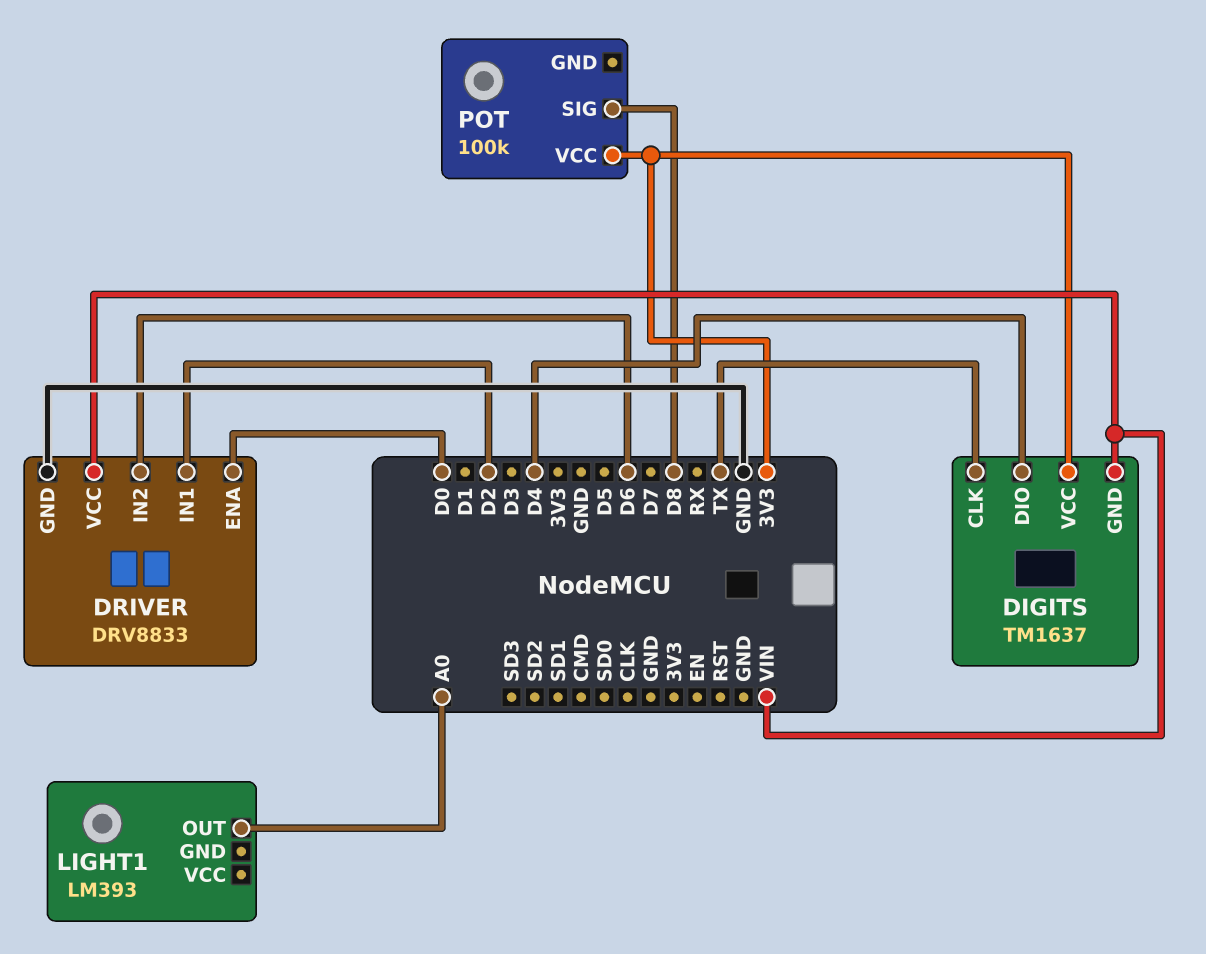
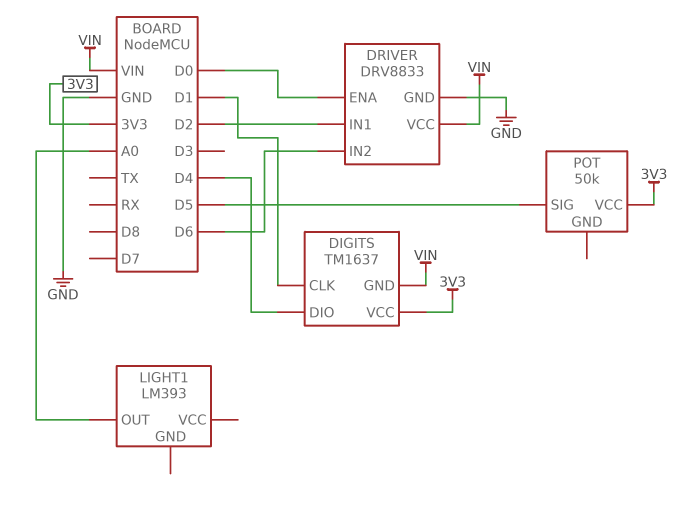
DIGITS pin CLK: TX -> D1
POT: 100k -> 50k
POT pin SIG: D8 -> D5

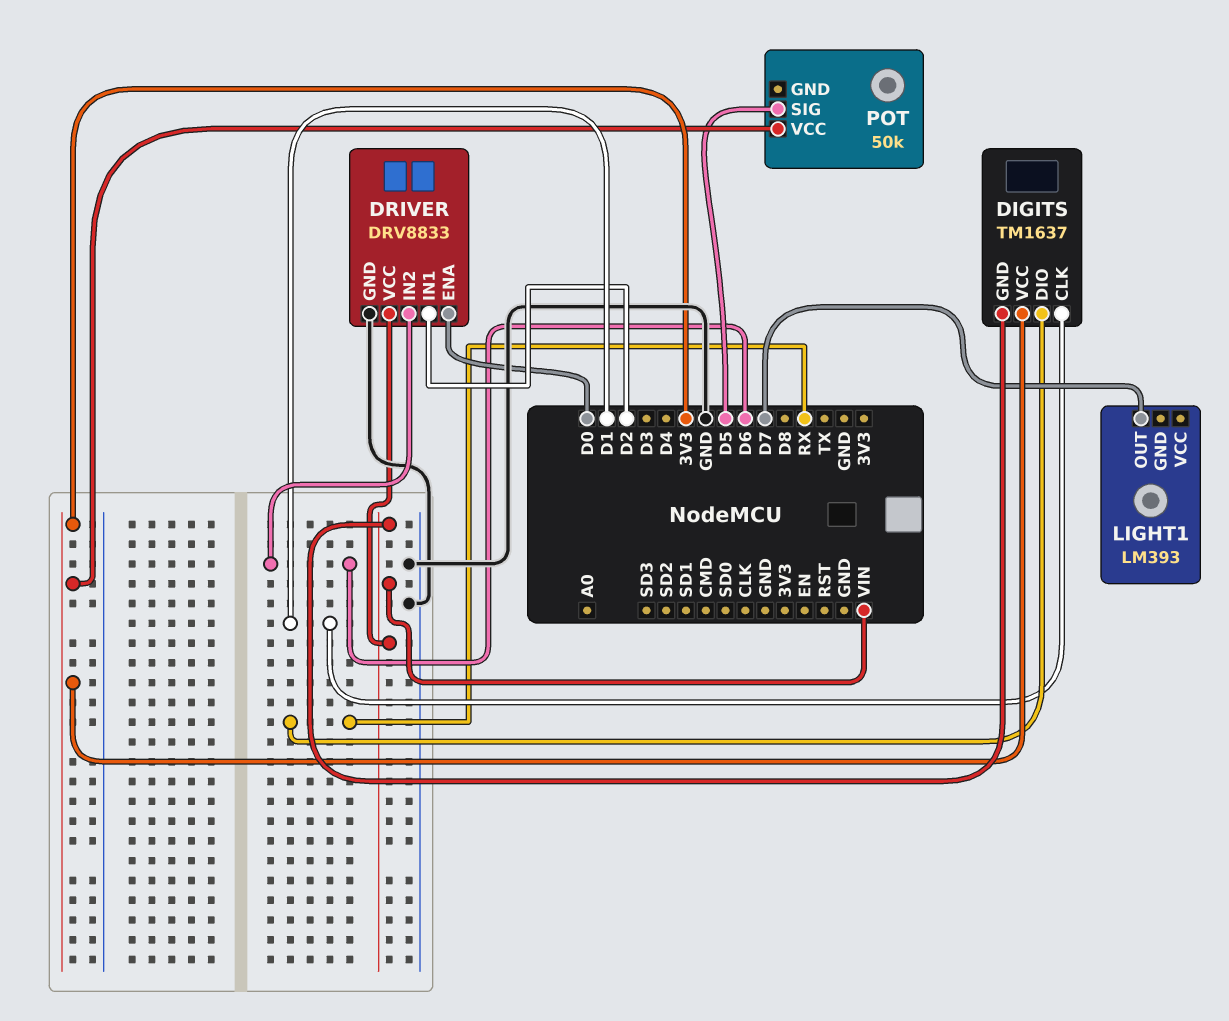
DIGITS pin DIO: D4 -> RX
LIGHT1 pin OUT: A0 -> D7

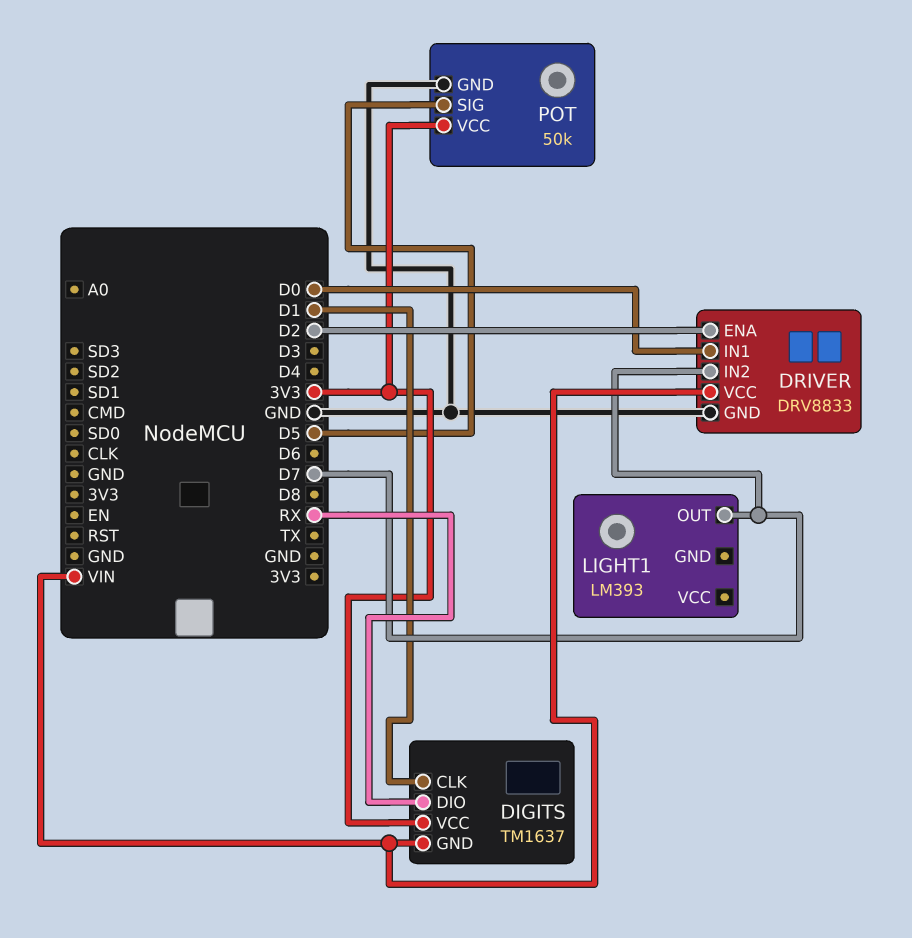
DRIVER pin ENA: D0 -> D2
DRIVER pin IN1: D2 -> D0
DRIVER pin IN2: D6 -> D7
POT pin GND: none -> GND

